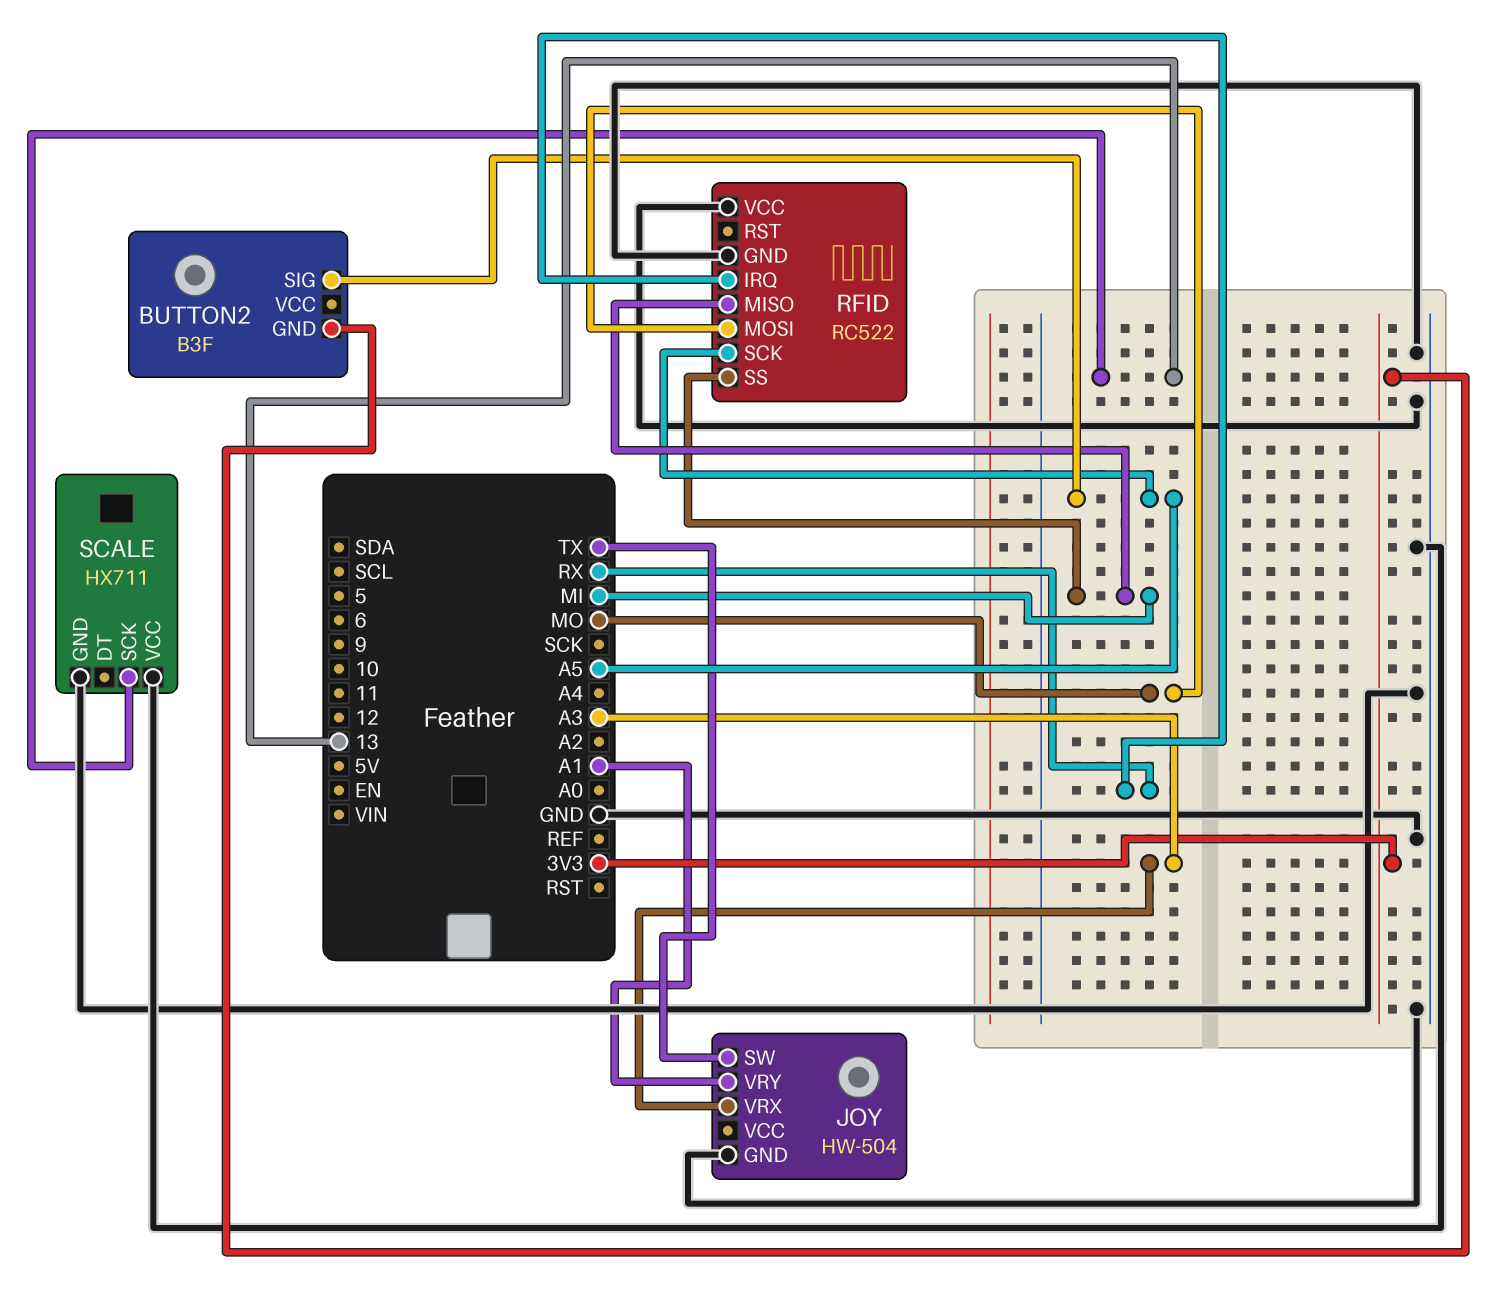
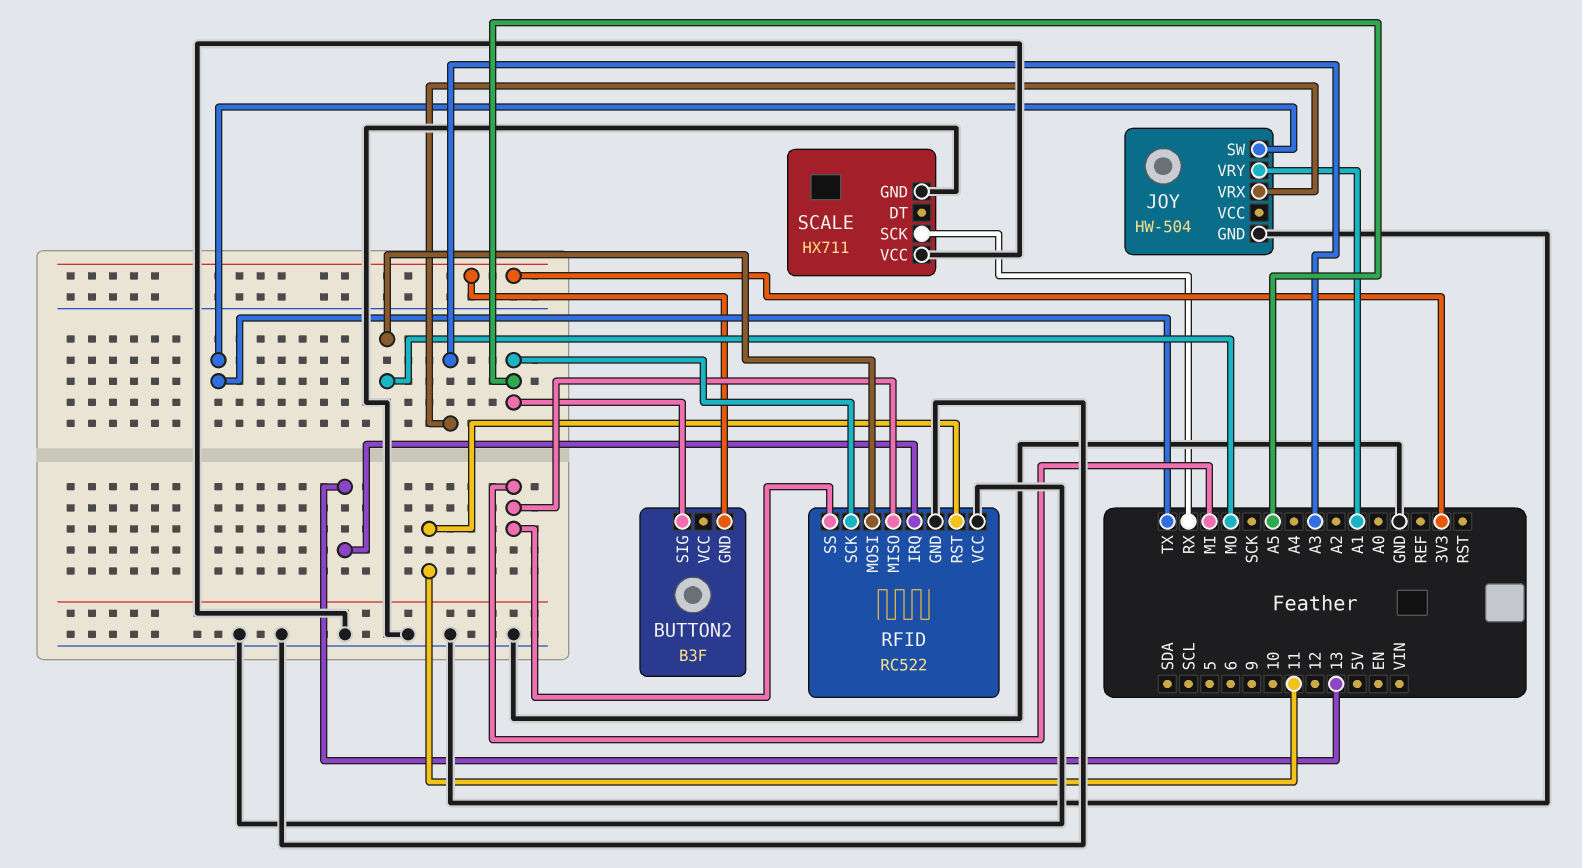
RFID pin IRQ: RX -> 13
RFID pin RST: none -> 11
SCALE pin SCK: 13 -> RX

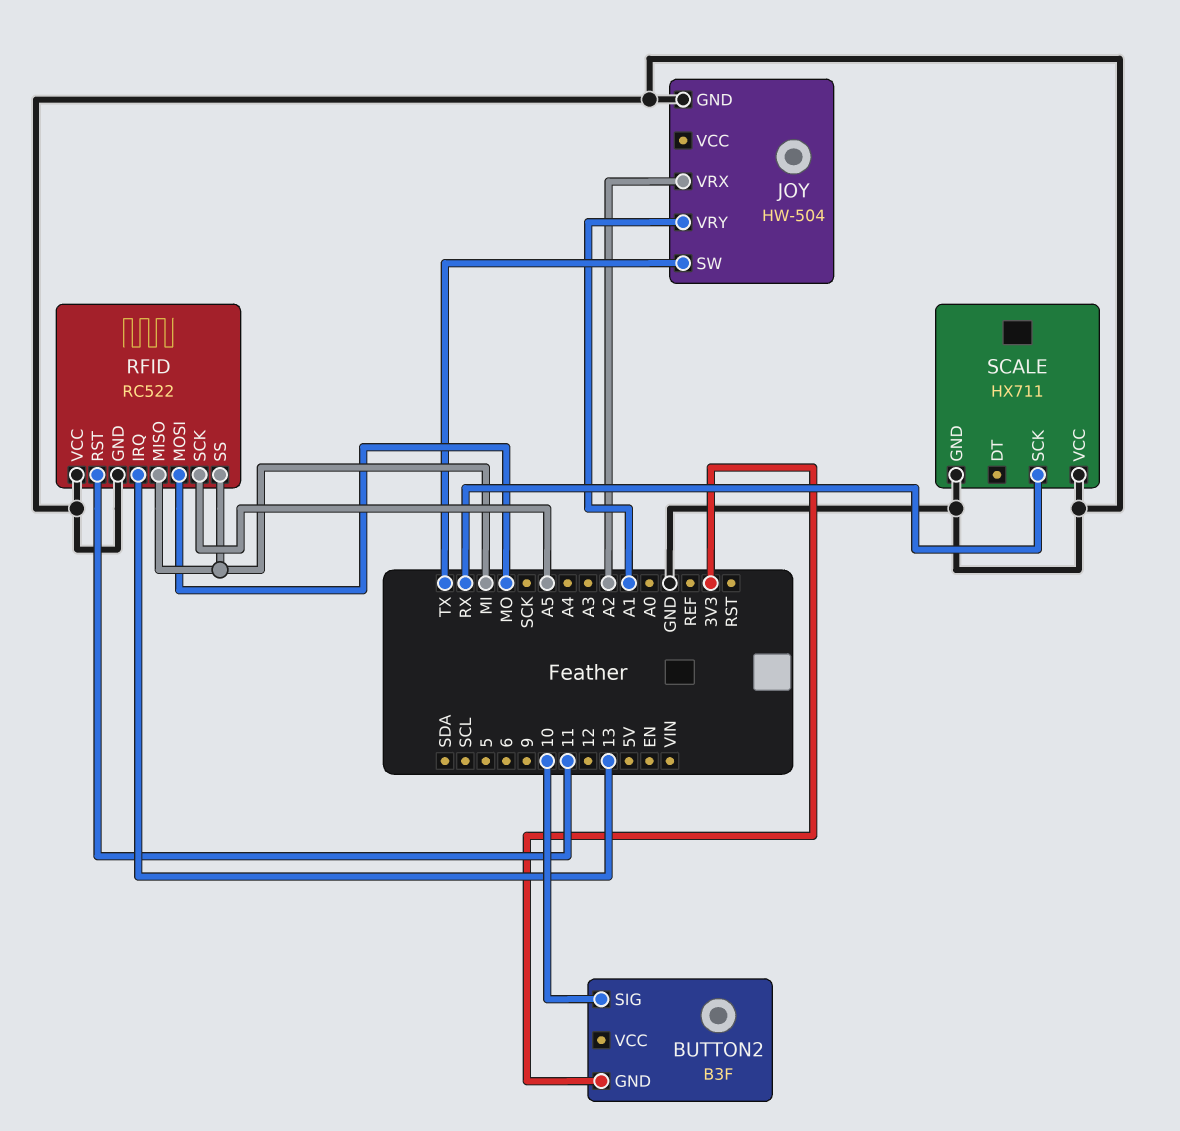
BUTTON2 pin SIG: A5 -> 10
JOY pin VRX: A3 -> A2

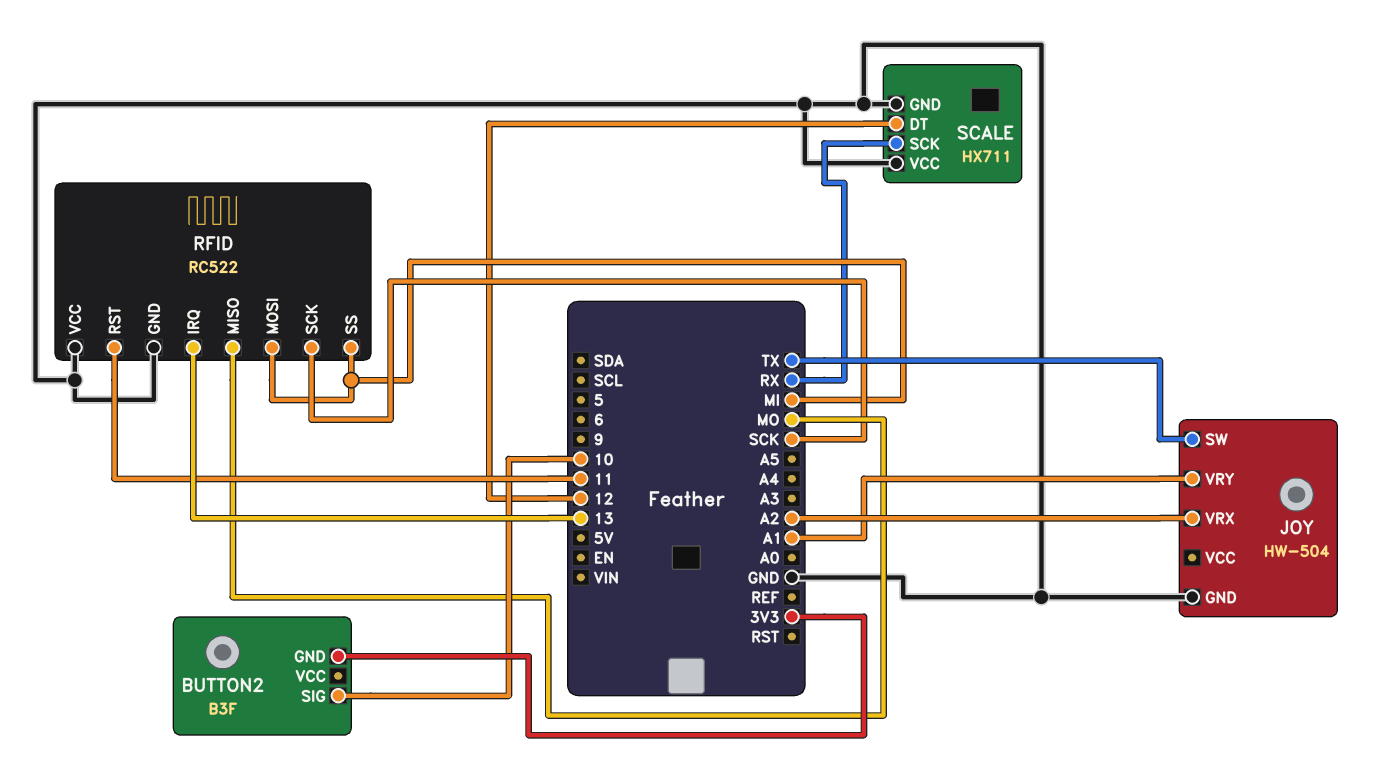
RFID pin MISO: MI -> MO
RFID pin MOSI: MO -> MI
RFID pin SCK: A5 -> SCK
SCALE pin DT: none -> 12

